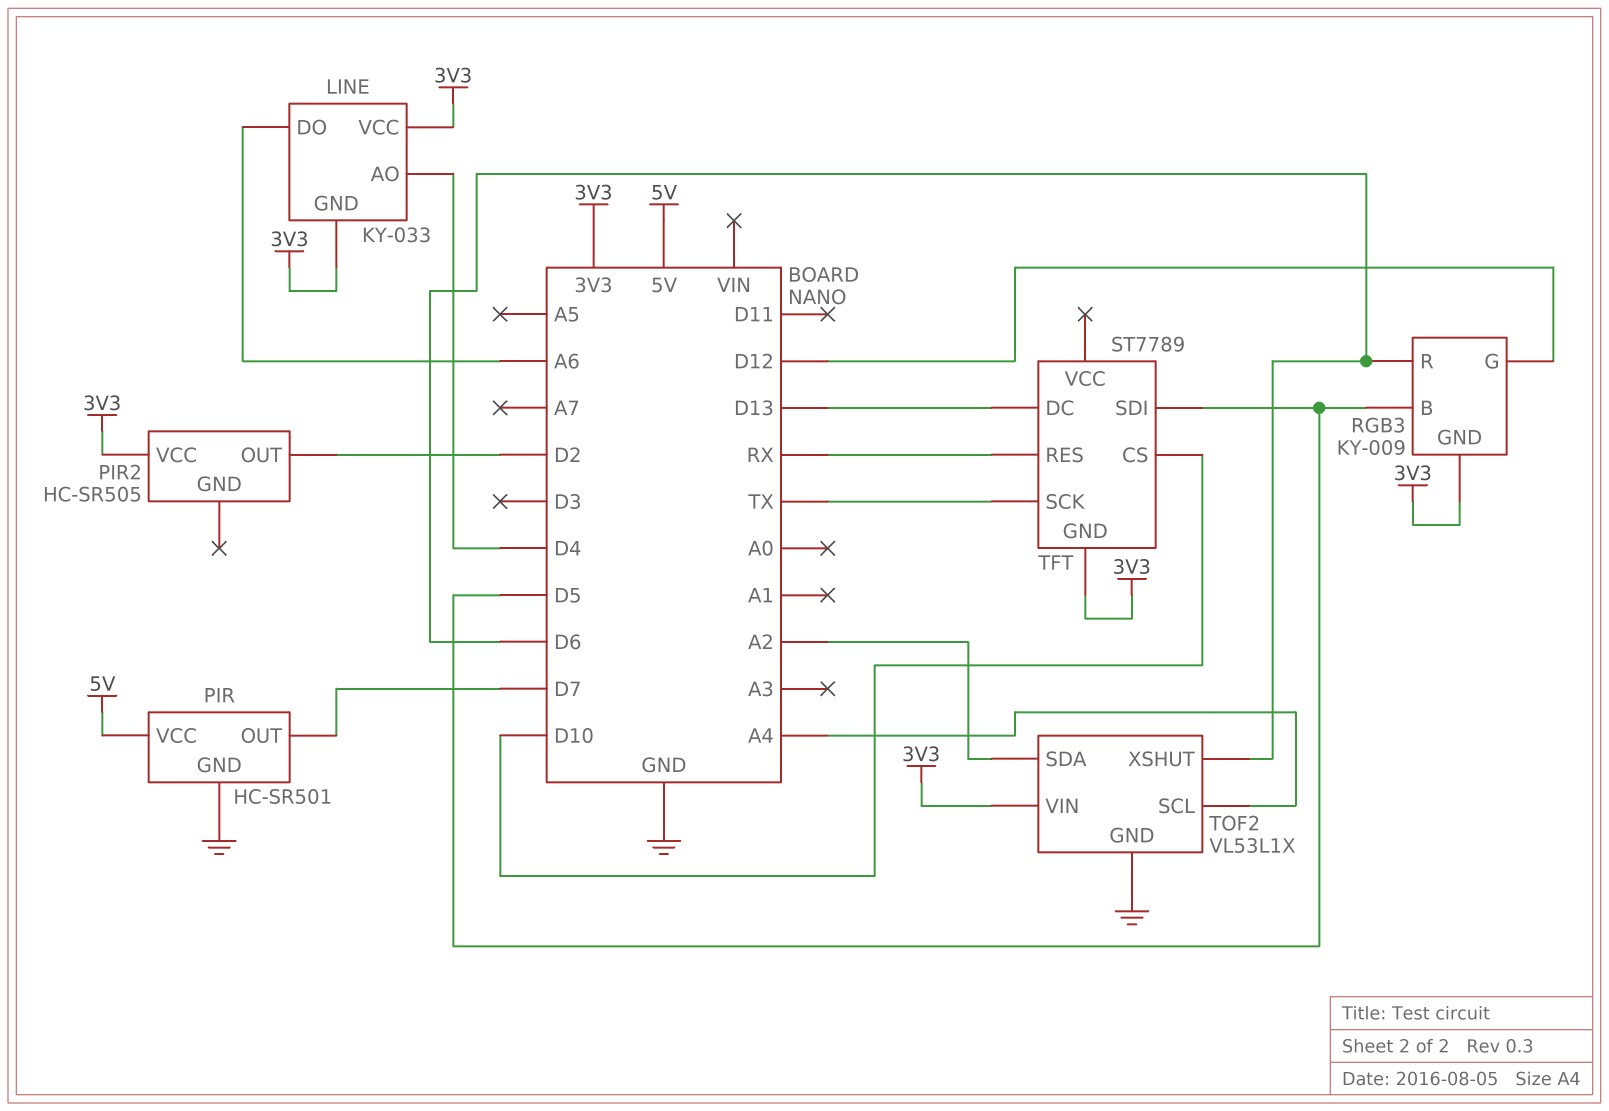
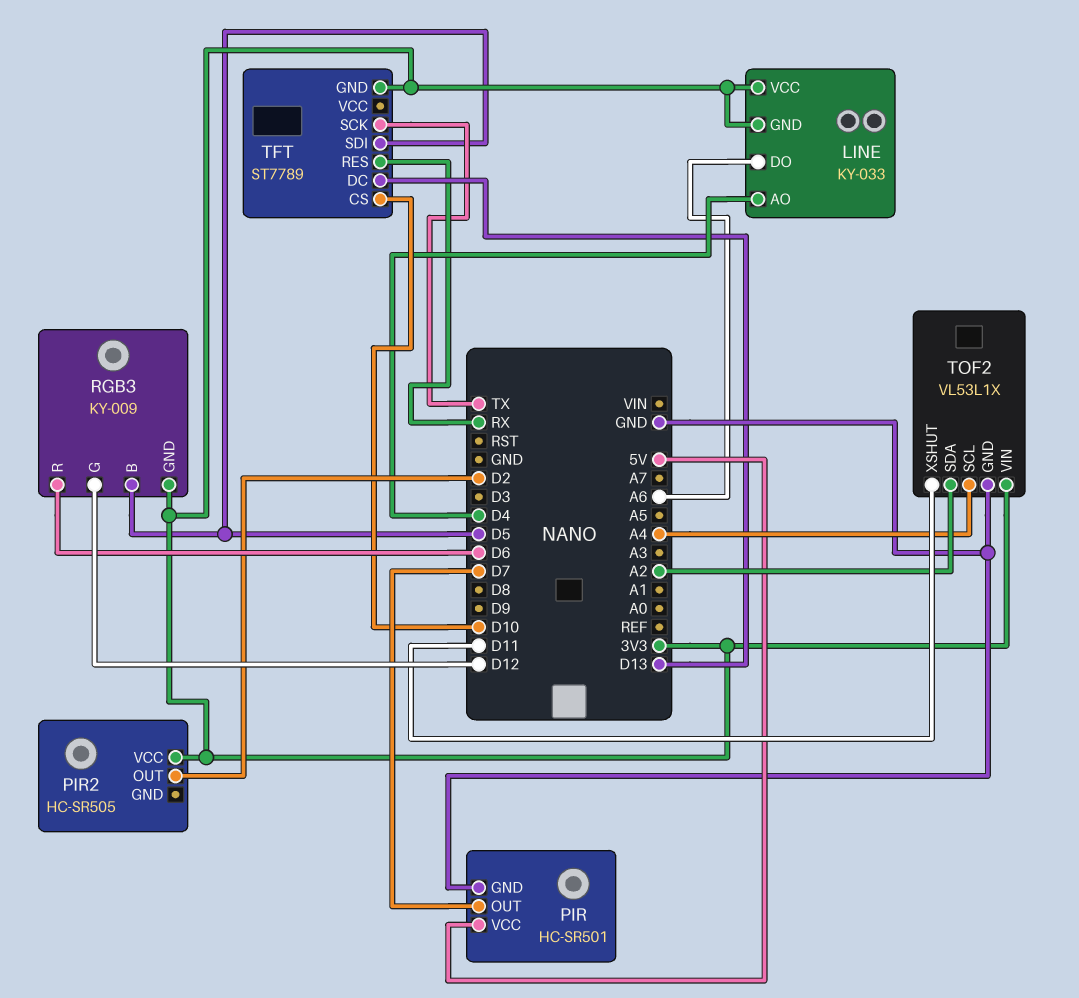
TOF2 pin XSHUT: D6 -> D11

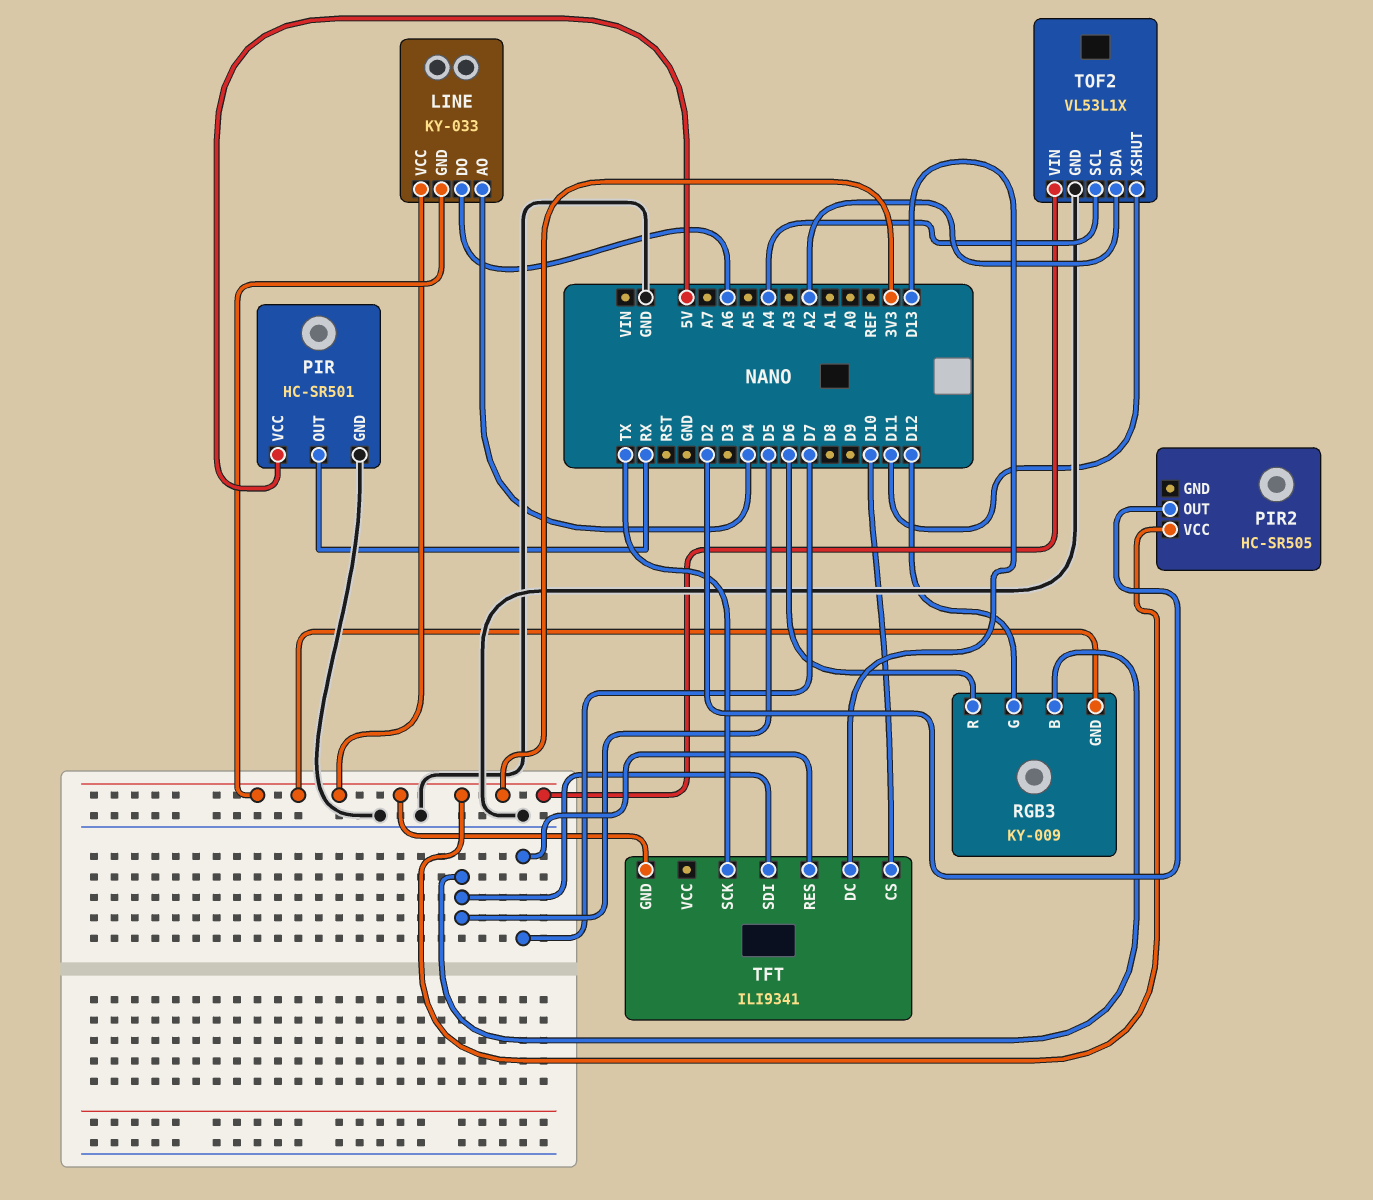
PIR pin OUT: D7 -> RX
TFT: ST7789 -> ILI9341
TFT pin RES: RX -> D7

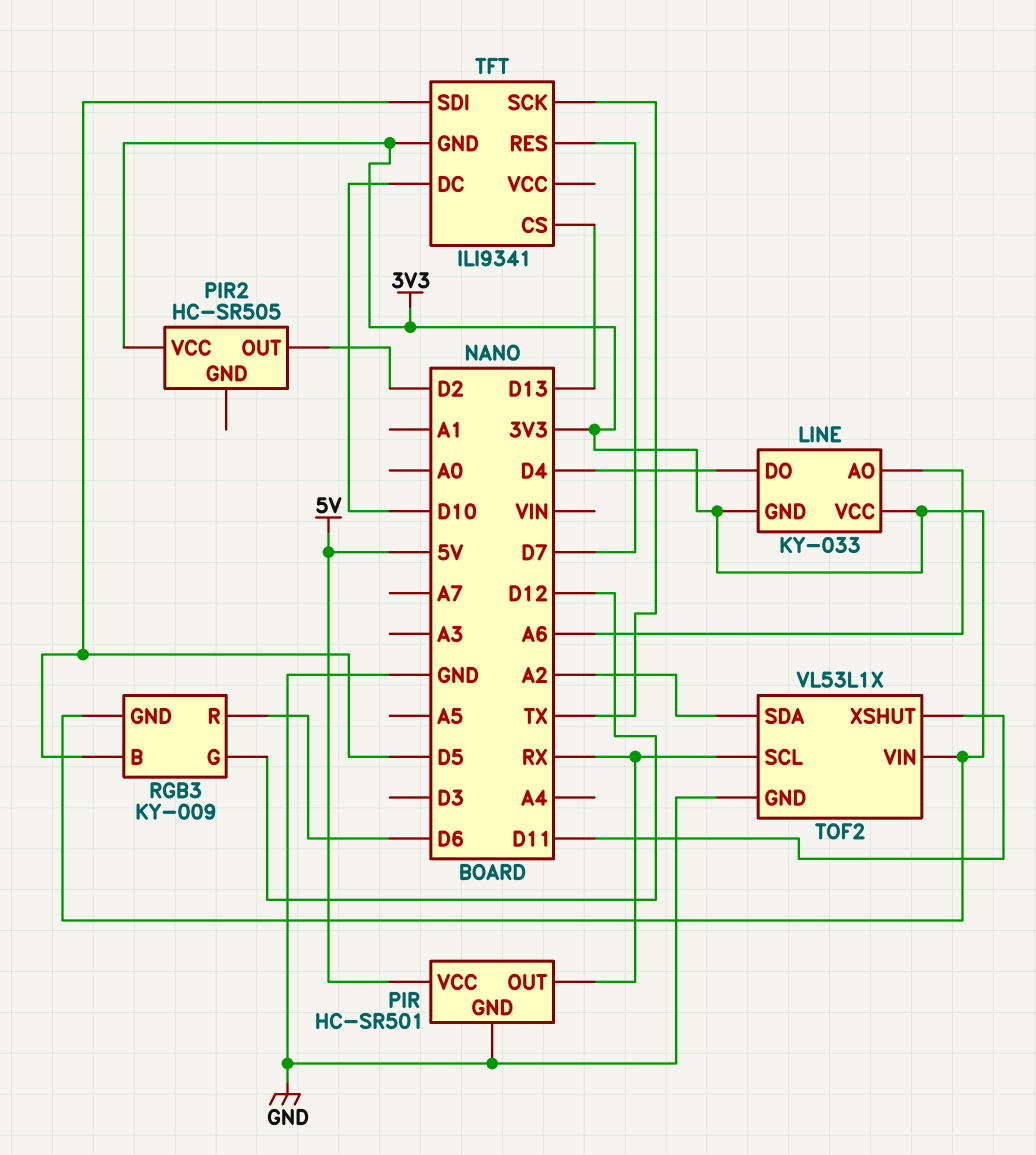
LINE pin AO: D4 -> A6
LINE pin DO: A6 -> D4
TFT pin CS: D10 -> D13
TFT pin DC: D13 -> D10
TOF2 pin SCL: A4 -> RX

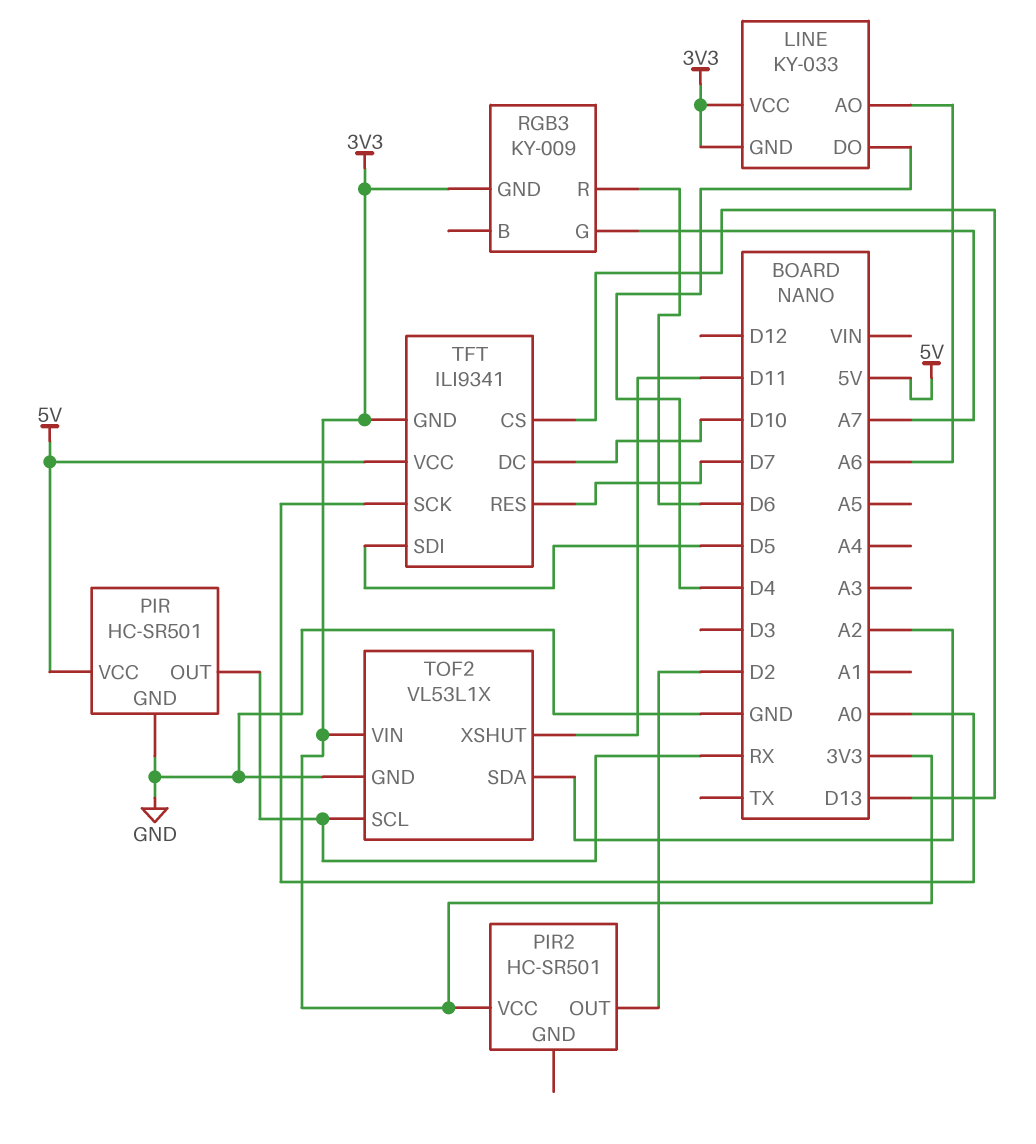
PIR2: HC-SR505 -> HC-SR501
RGB3 pin B: D5 -> none
RGB3 pin G: D12 -> A7
TFT pin SCK: TX -> A0
TFT pin VCC: none -> 5V

